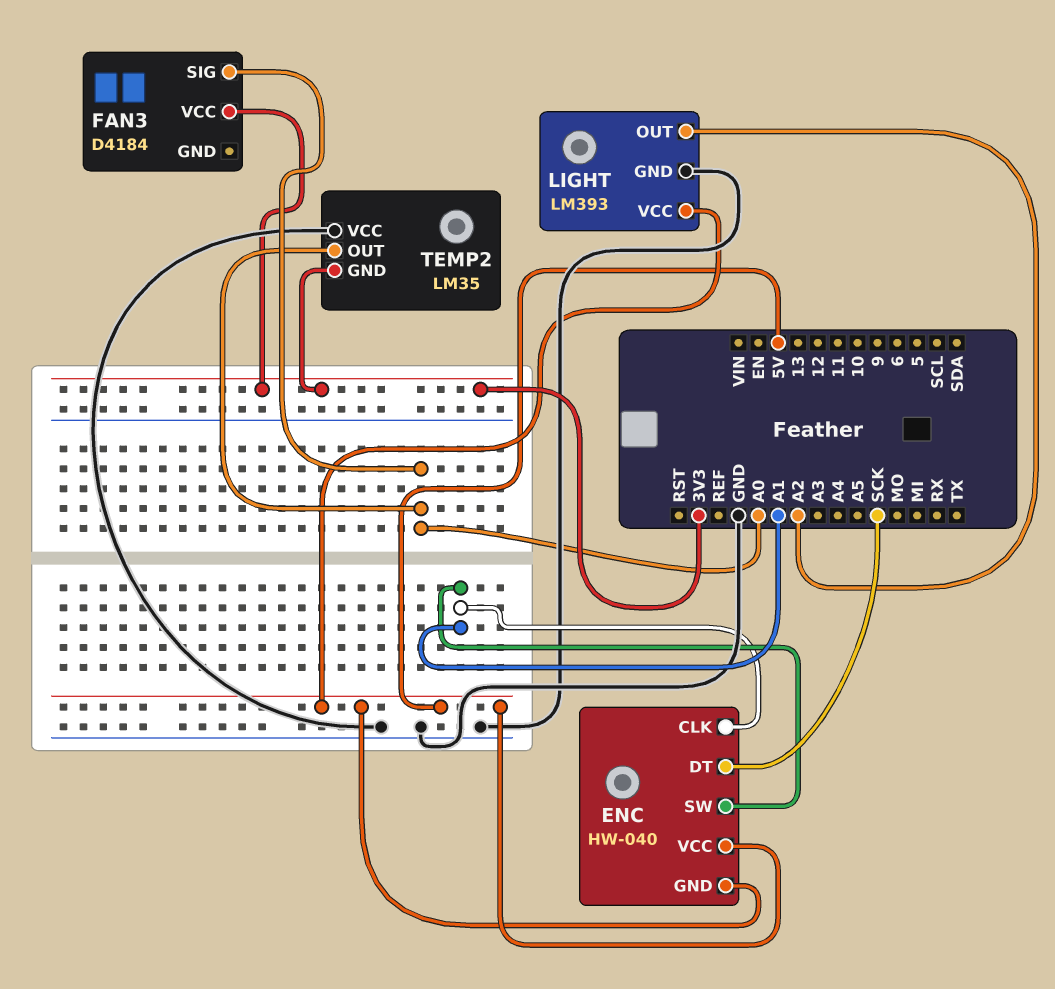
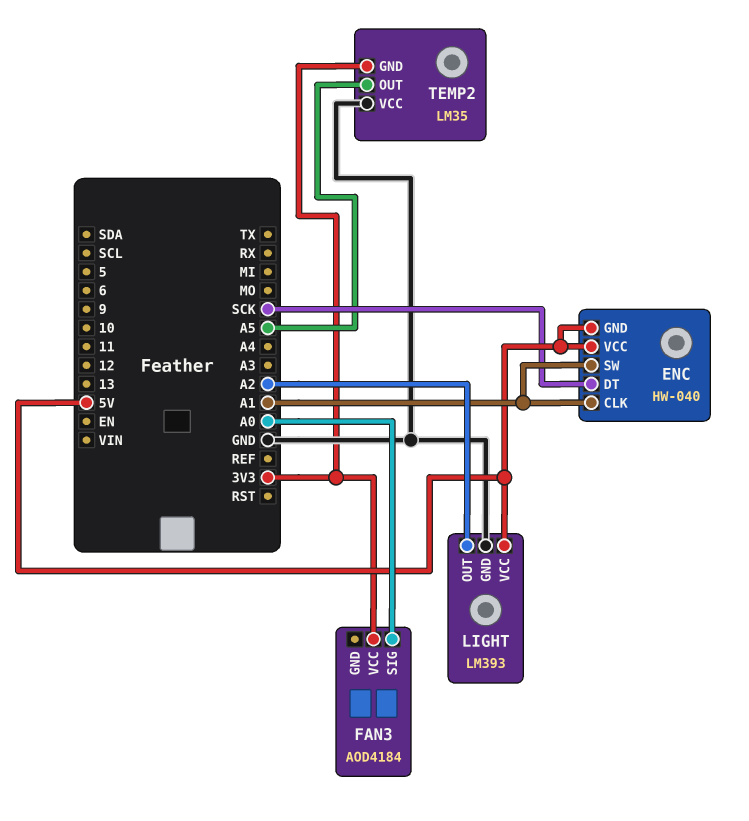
FAN3: D4184 -> AOD4184
TEMP2 pin OUT: A0 -> A5

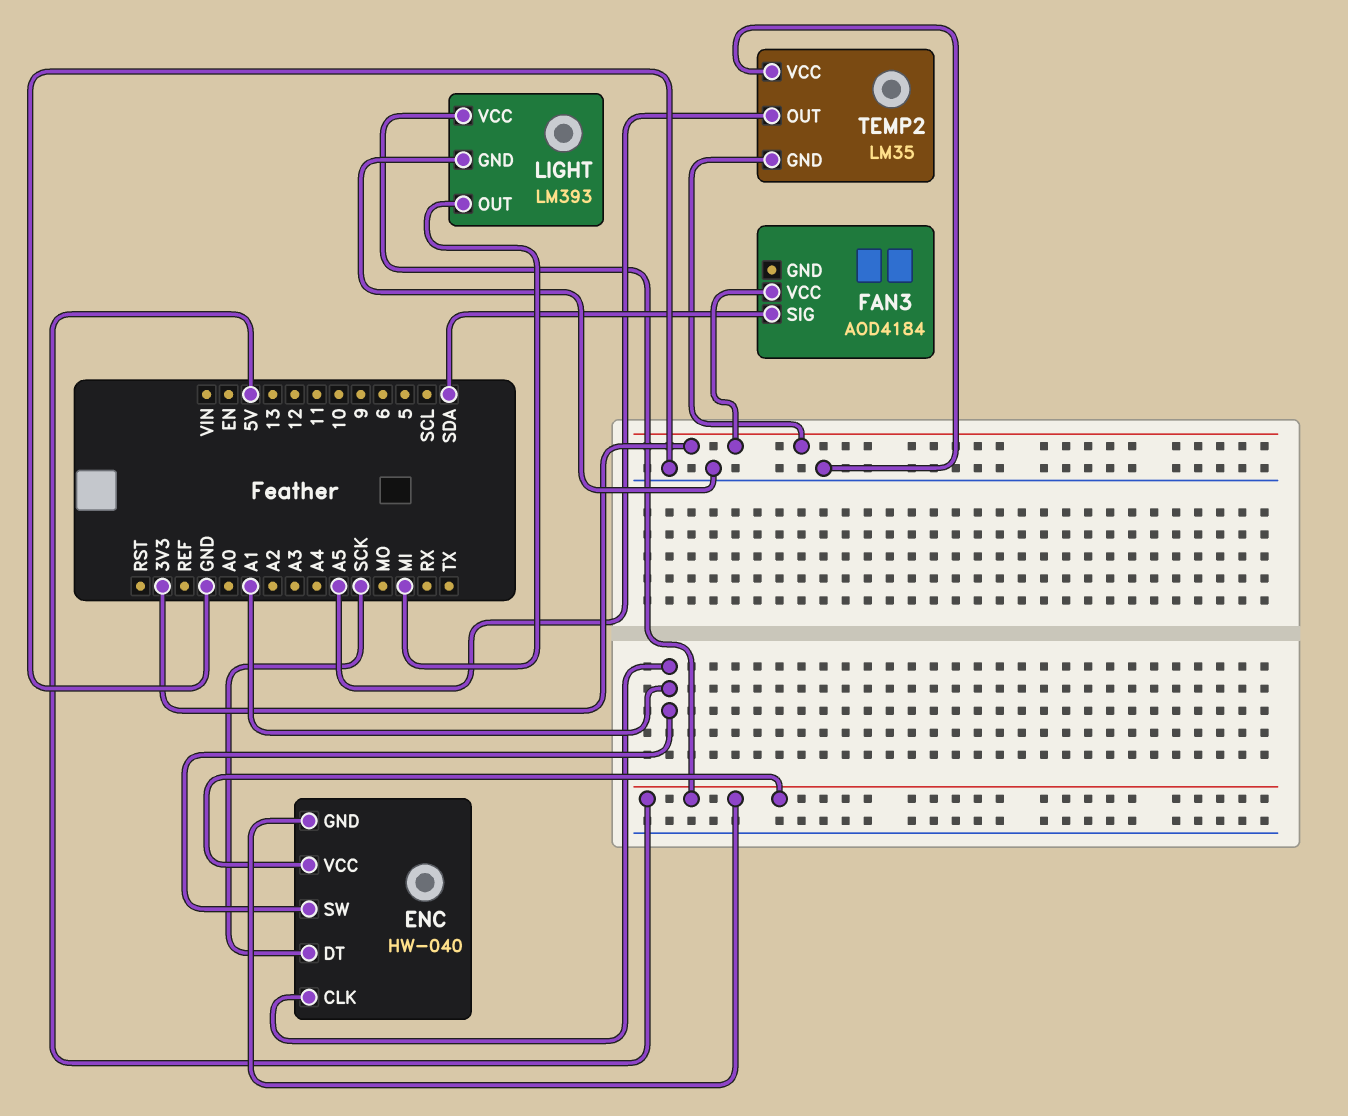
FAN3 pin SIG: A0 -> SDA
LIGHT pin OUT: A2 -> MI

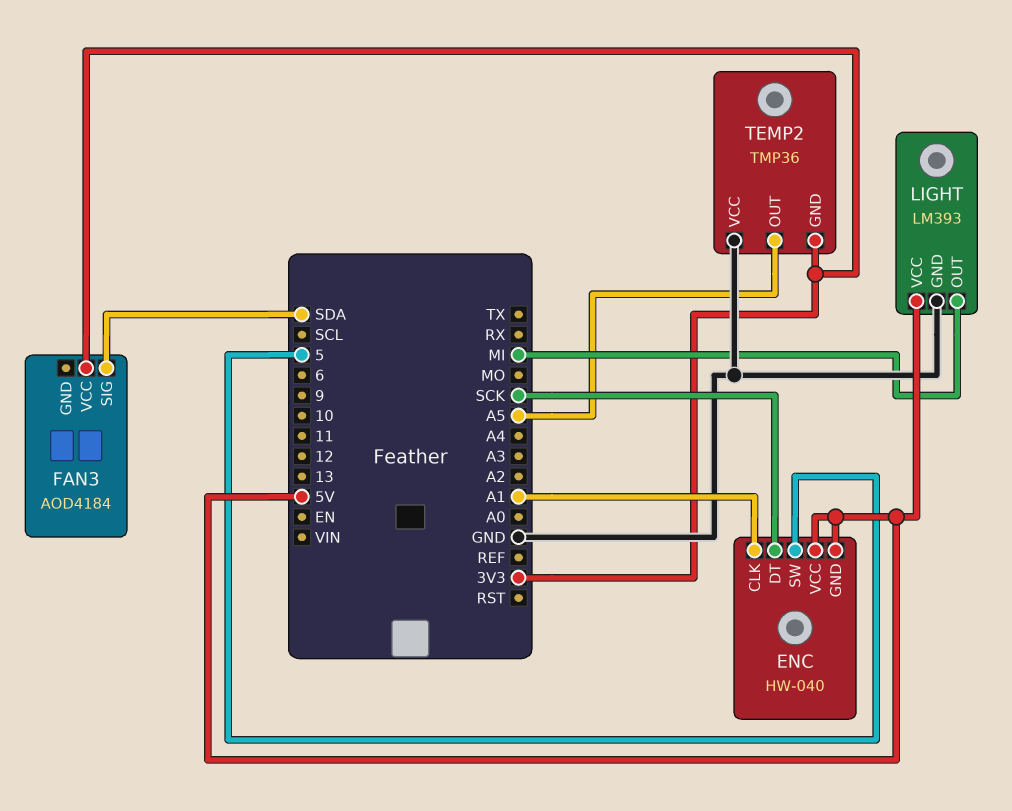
ENC pin SW: A1 -> 5
TEMP2: LM35 -> TMP36

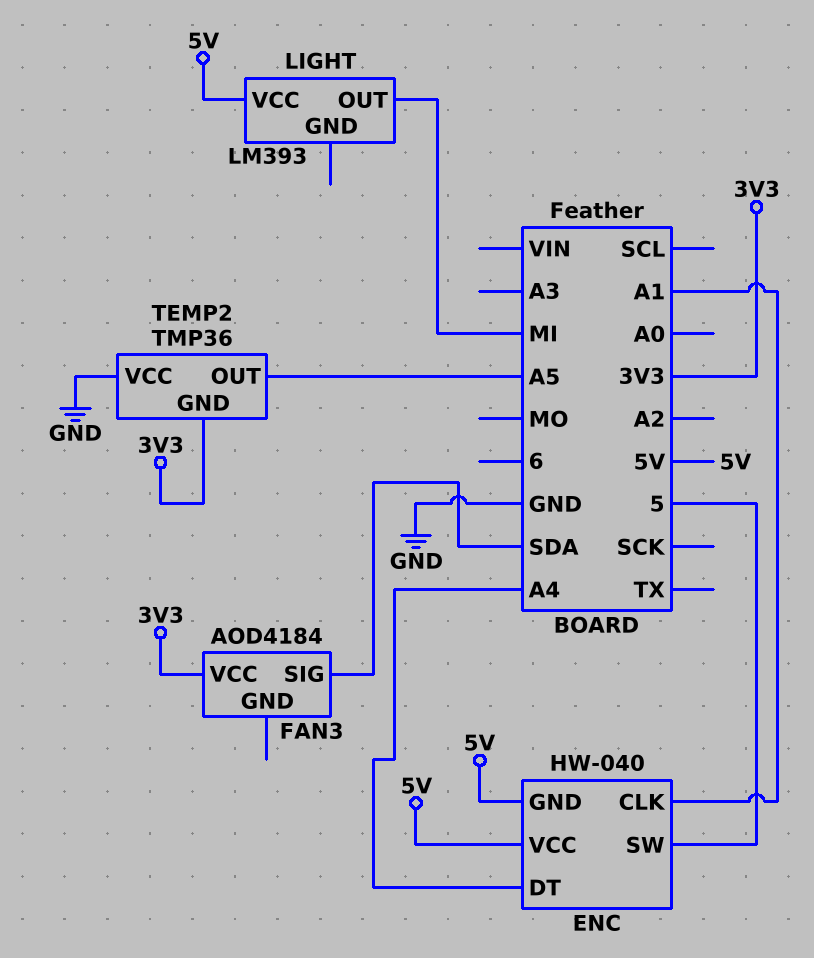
ENC pin DT: SCK -> A4
LIGHT pin GND: GND -> none

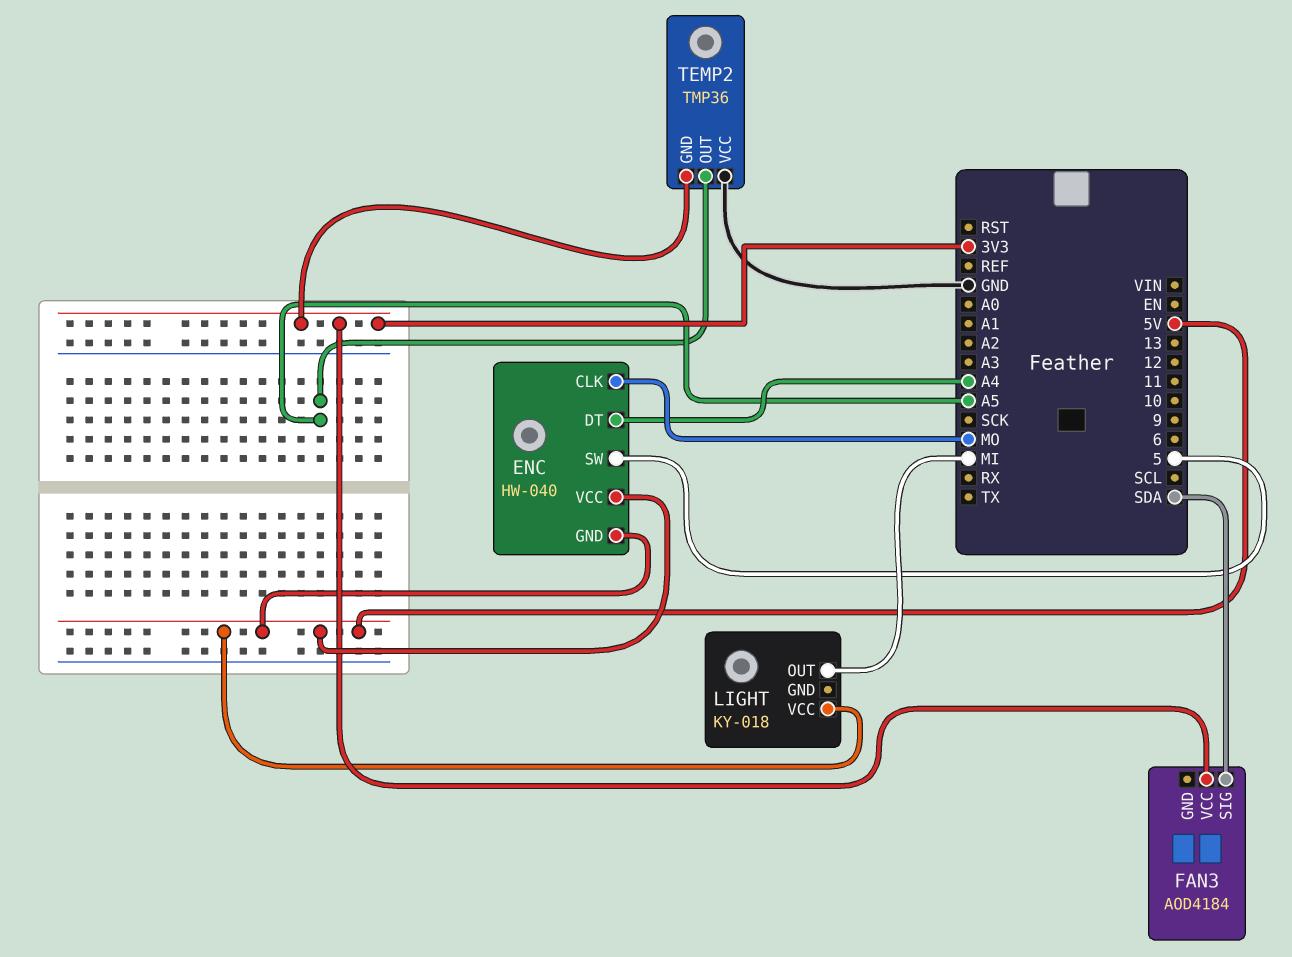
ENC pin CLK: A1 -> MO
LIGHT: LM393 -> KY-018

